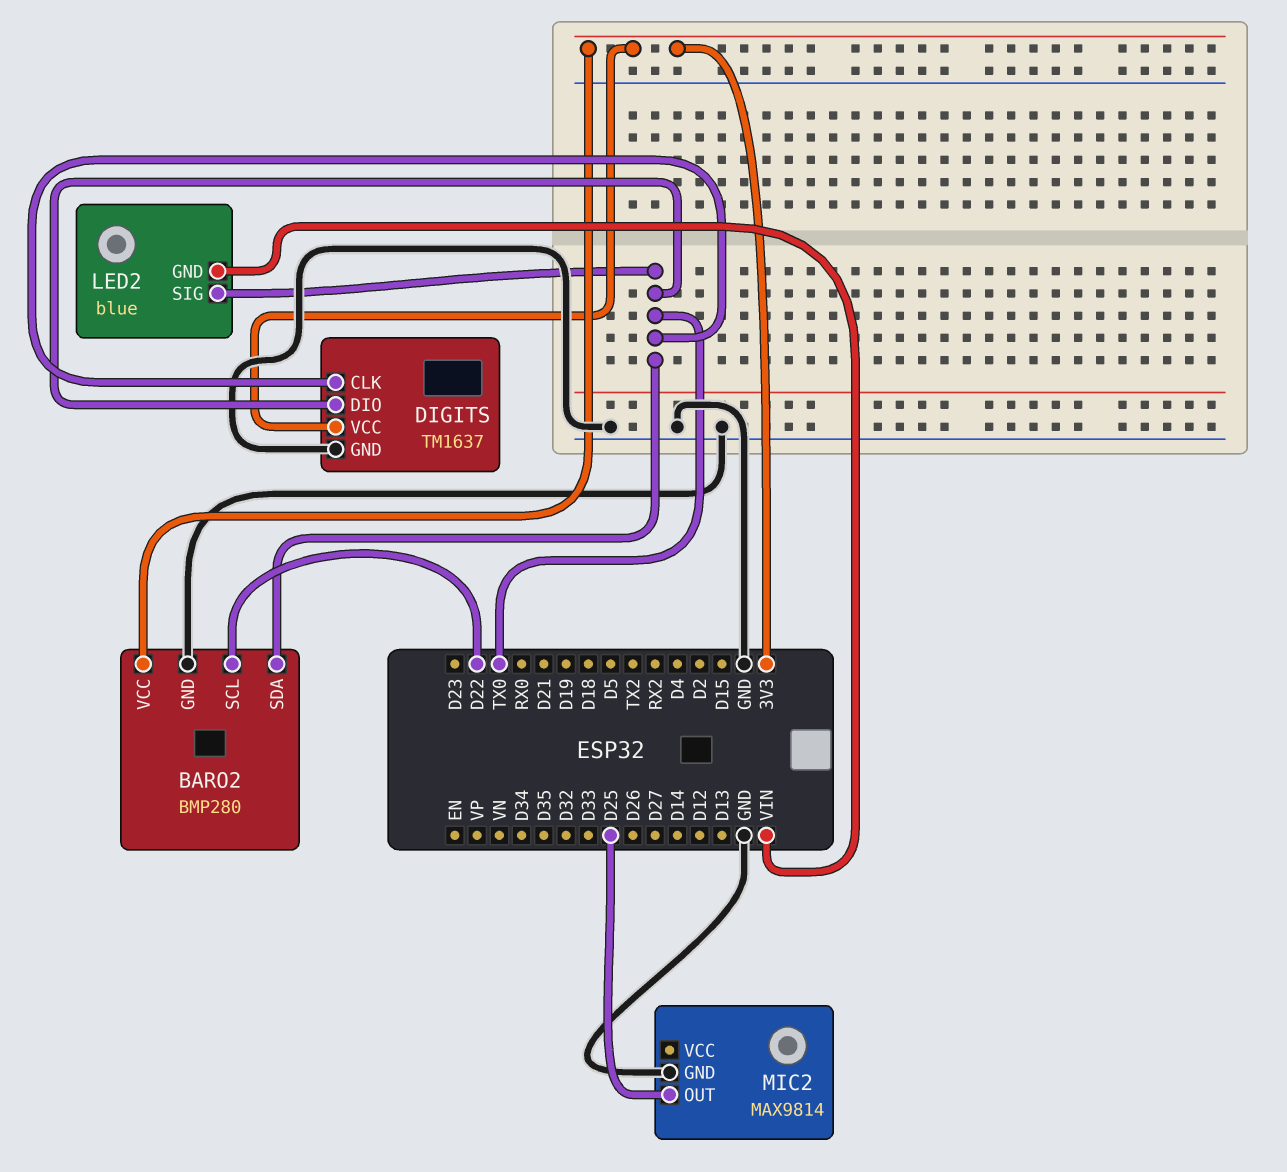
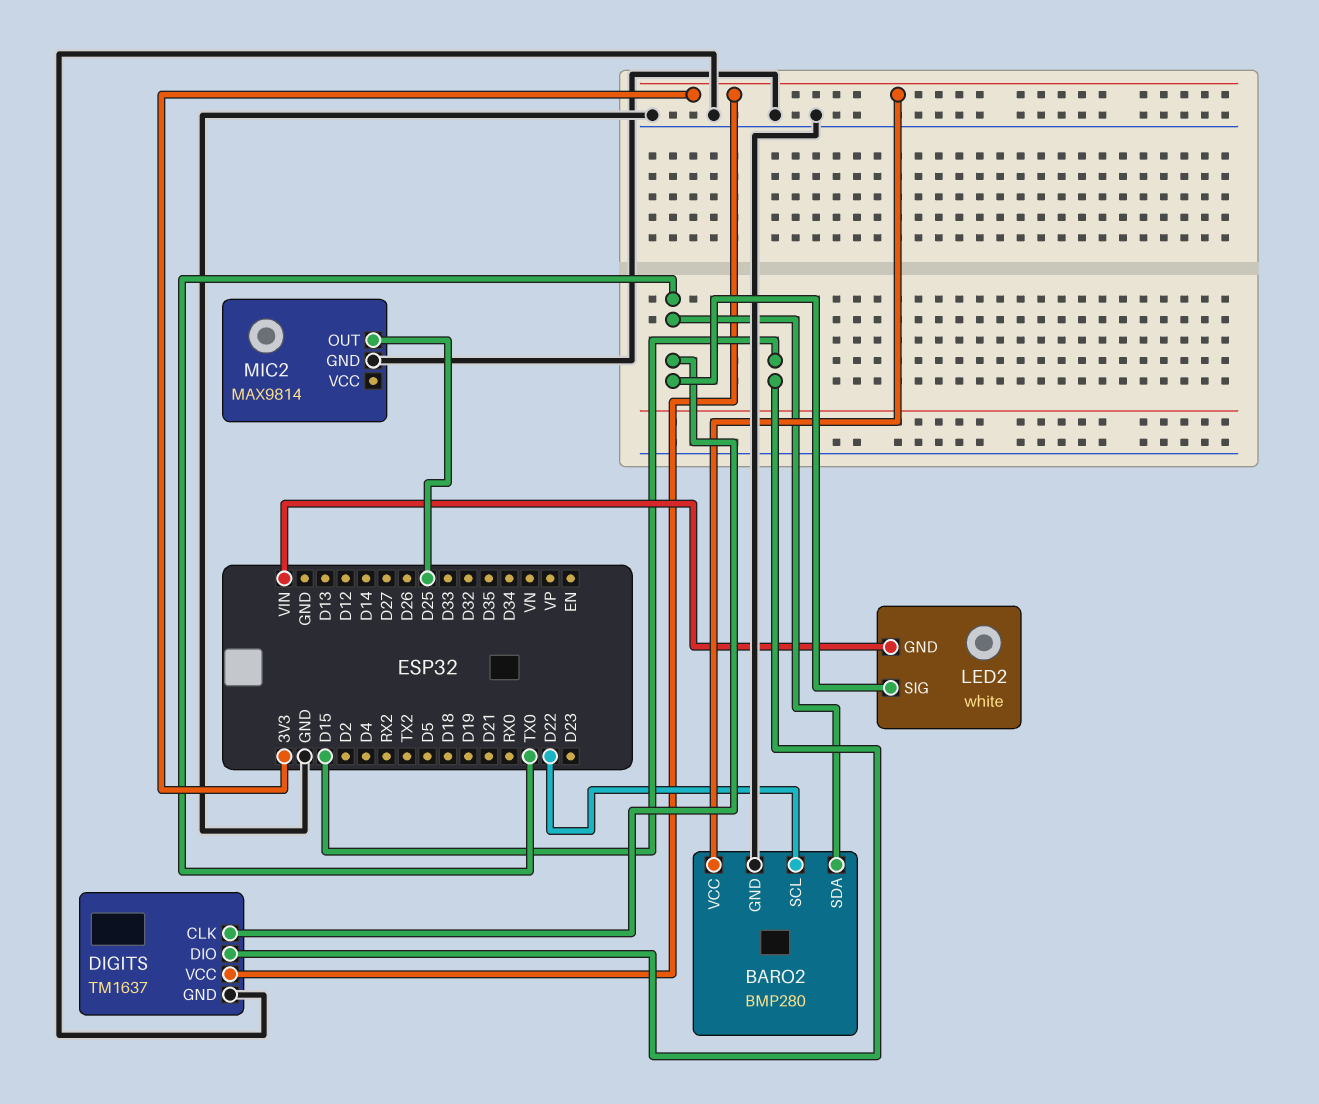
DIGITS pin DIO: TX0 -> D15
LED2: blue -> white

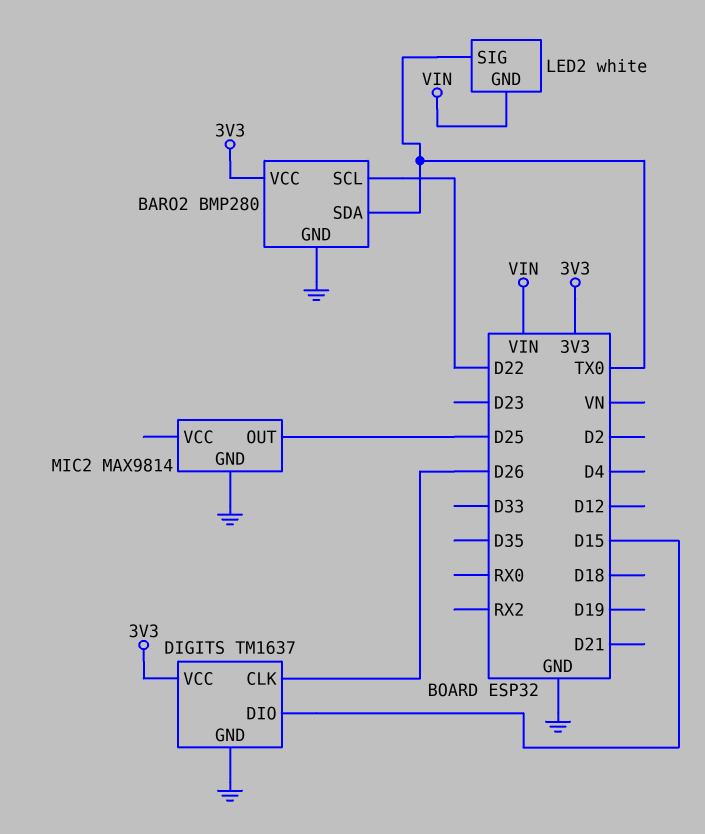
DIGITS pin CLK: TX0 -> D26

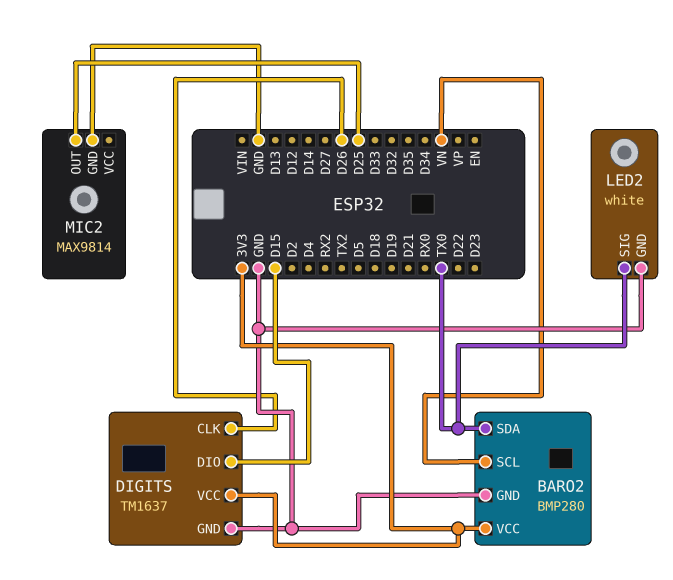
BARO2 pin SCL: D22 -> VN
LED2 pin GND: VIN -> GND

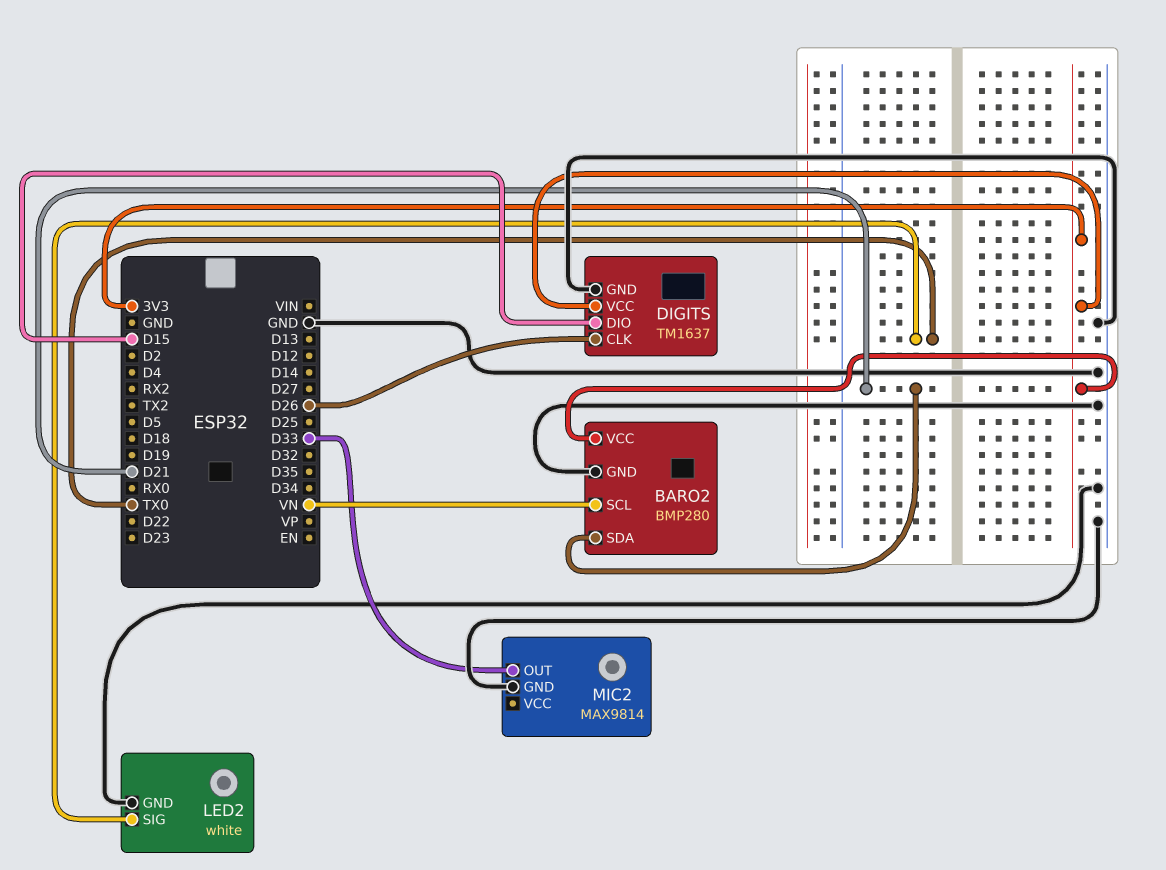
BARO2 pin SDA: TX0 -> D21
MIC2 pin OUT: D25 -> D33

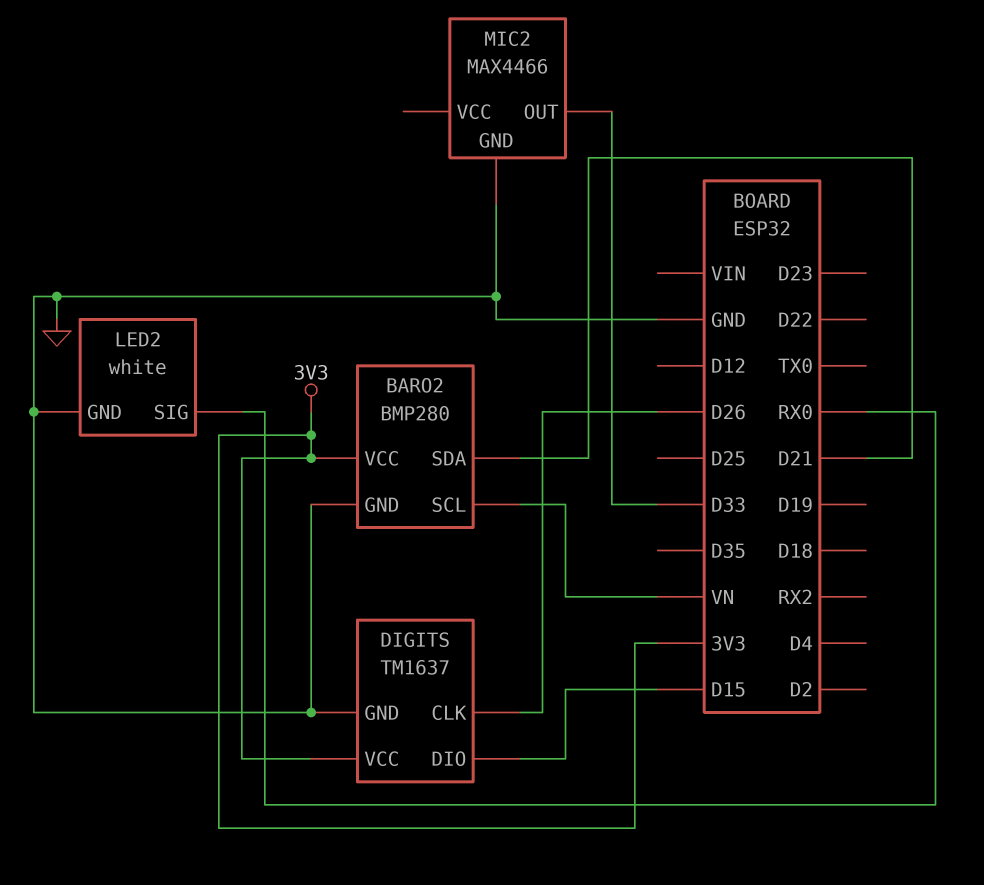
LED2 pin SIG: TX0 -> RX0
MIC2: MAX9814 -> MAX4466

